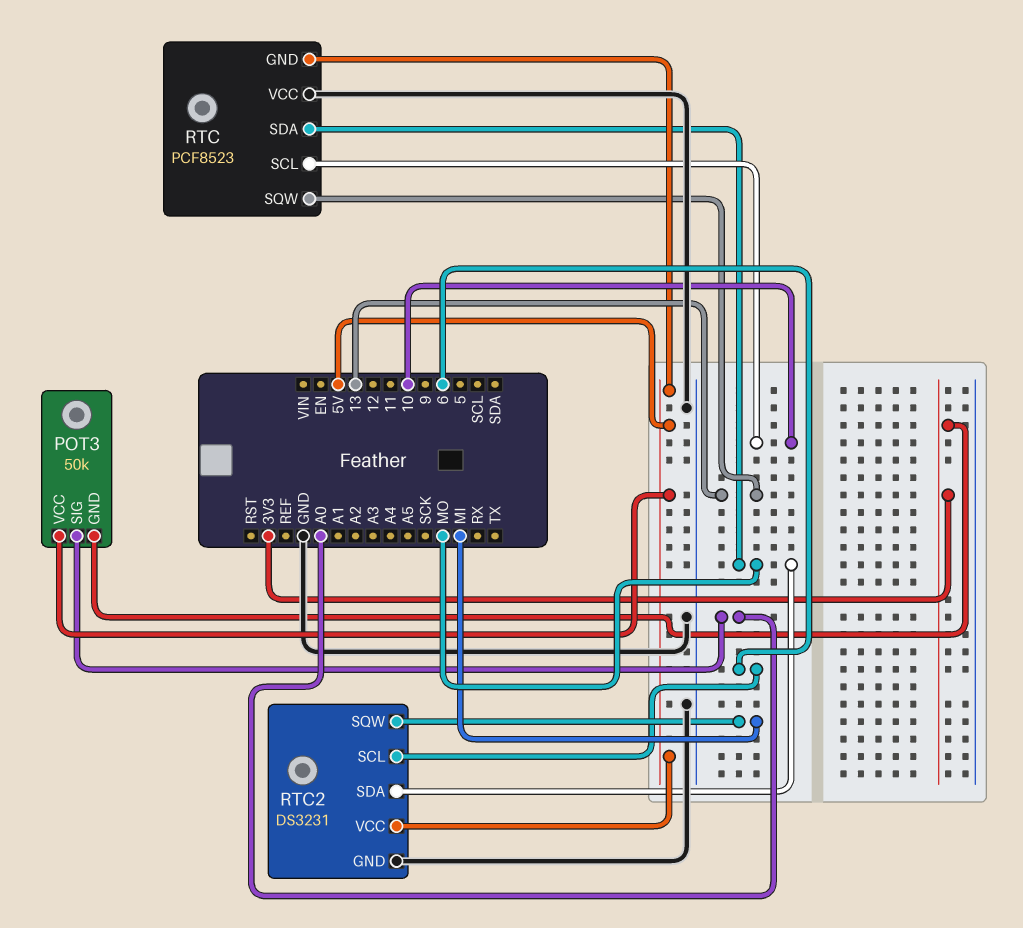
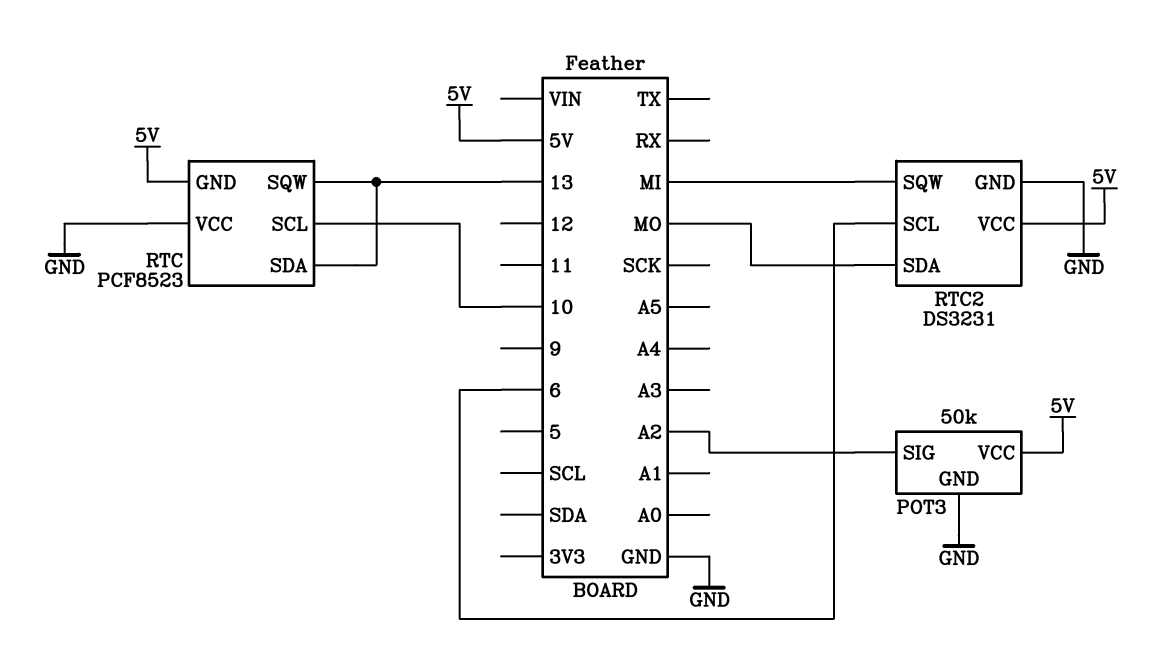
POT3 pin GND: 3V3 -> GND
POT3 pin SIG: A0 -> A2
RTC pin SDA: MO -> 13

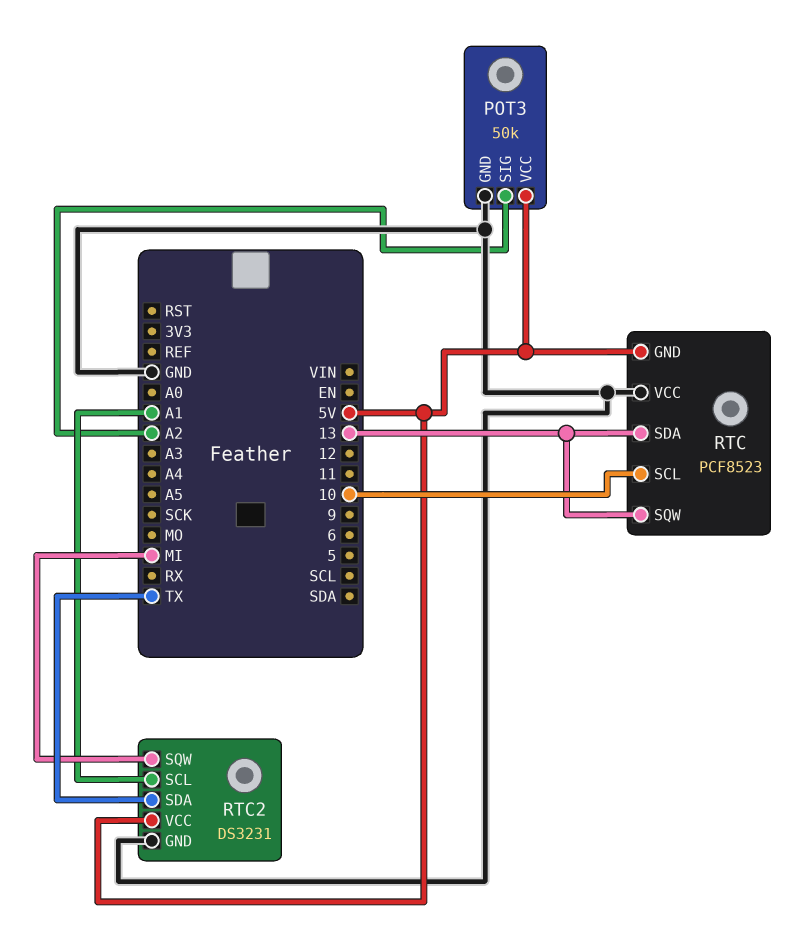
RTC2 pin SCL: 6 -> A1
RTC2 pin SDA: MO -> TX

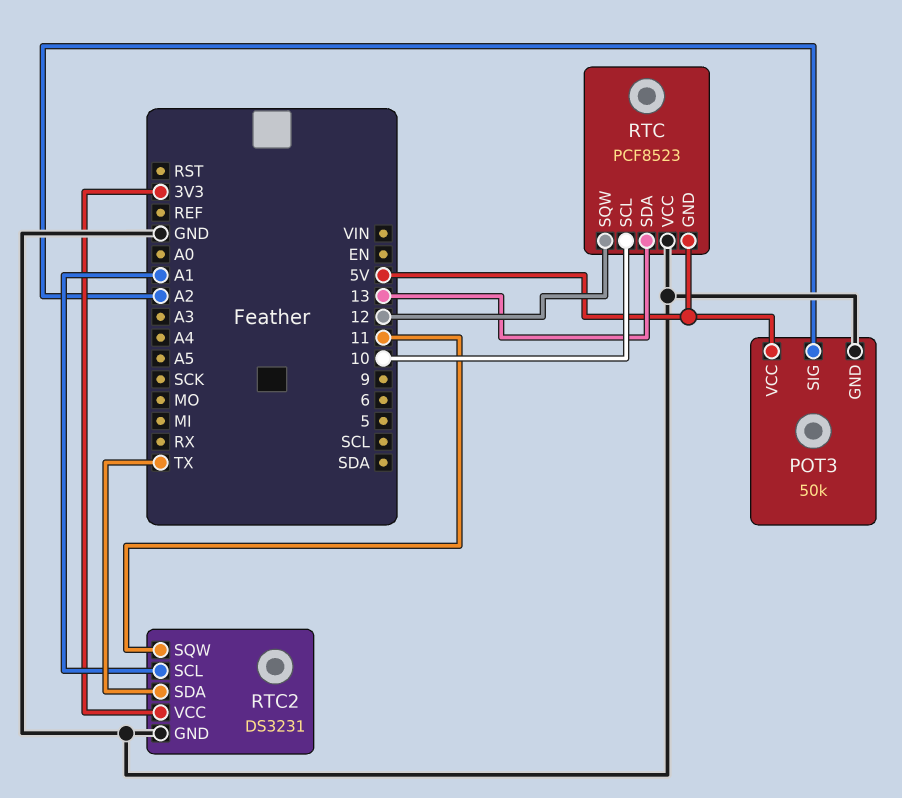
RTC pin SQW: 13 -> 12
RTC2 pin SQW: MI -> 11
RTC2 pin VCC: 5V -> 3V3

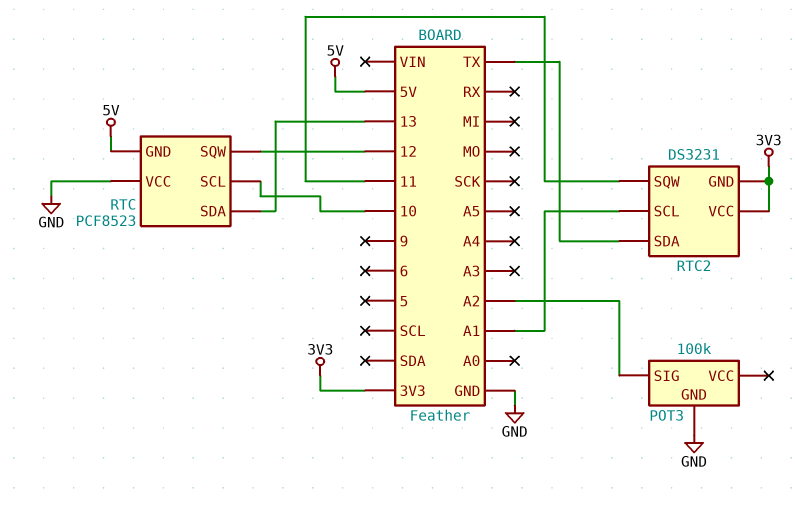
POT3: 50k -> 100k
POT3 pin VCC: 5V -> none
RTC2 pin GND: GND -> 3V3

